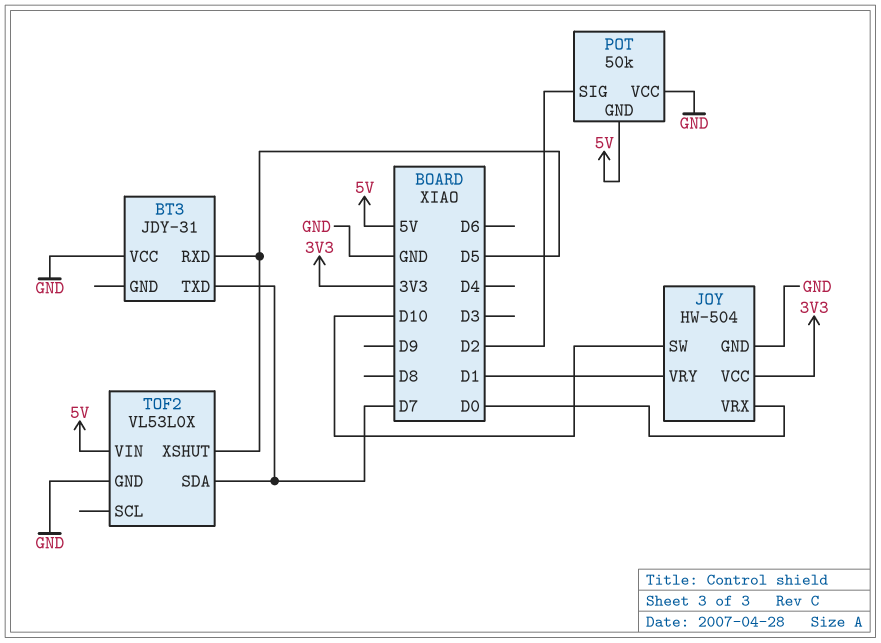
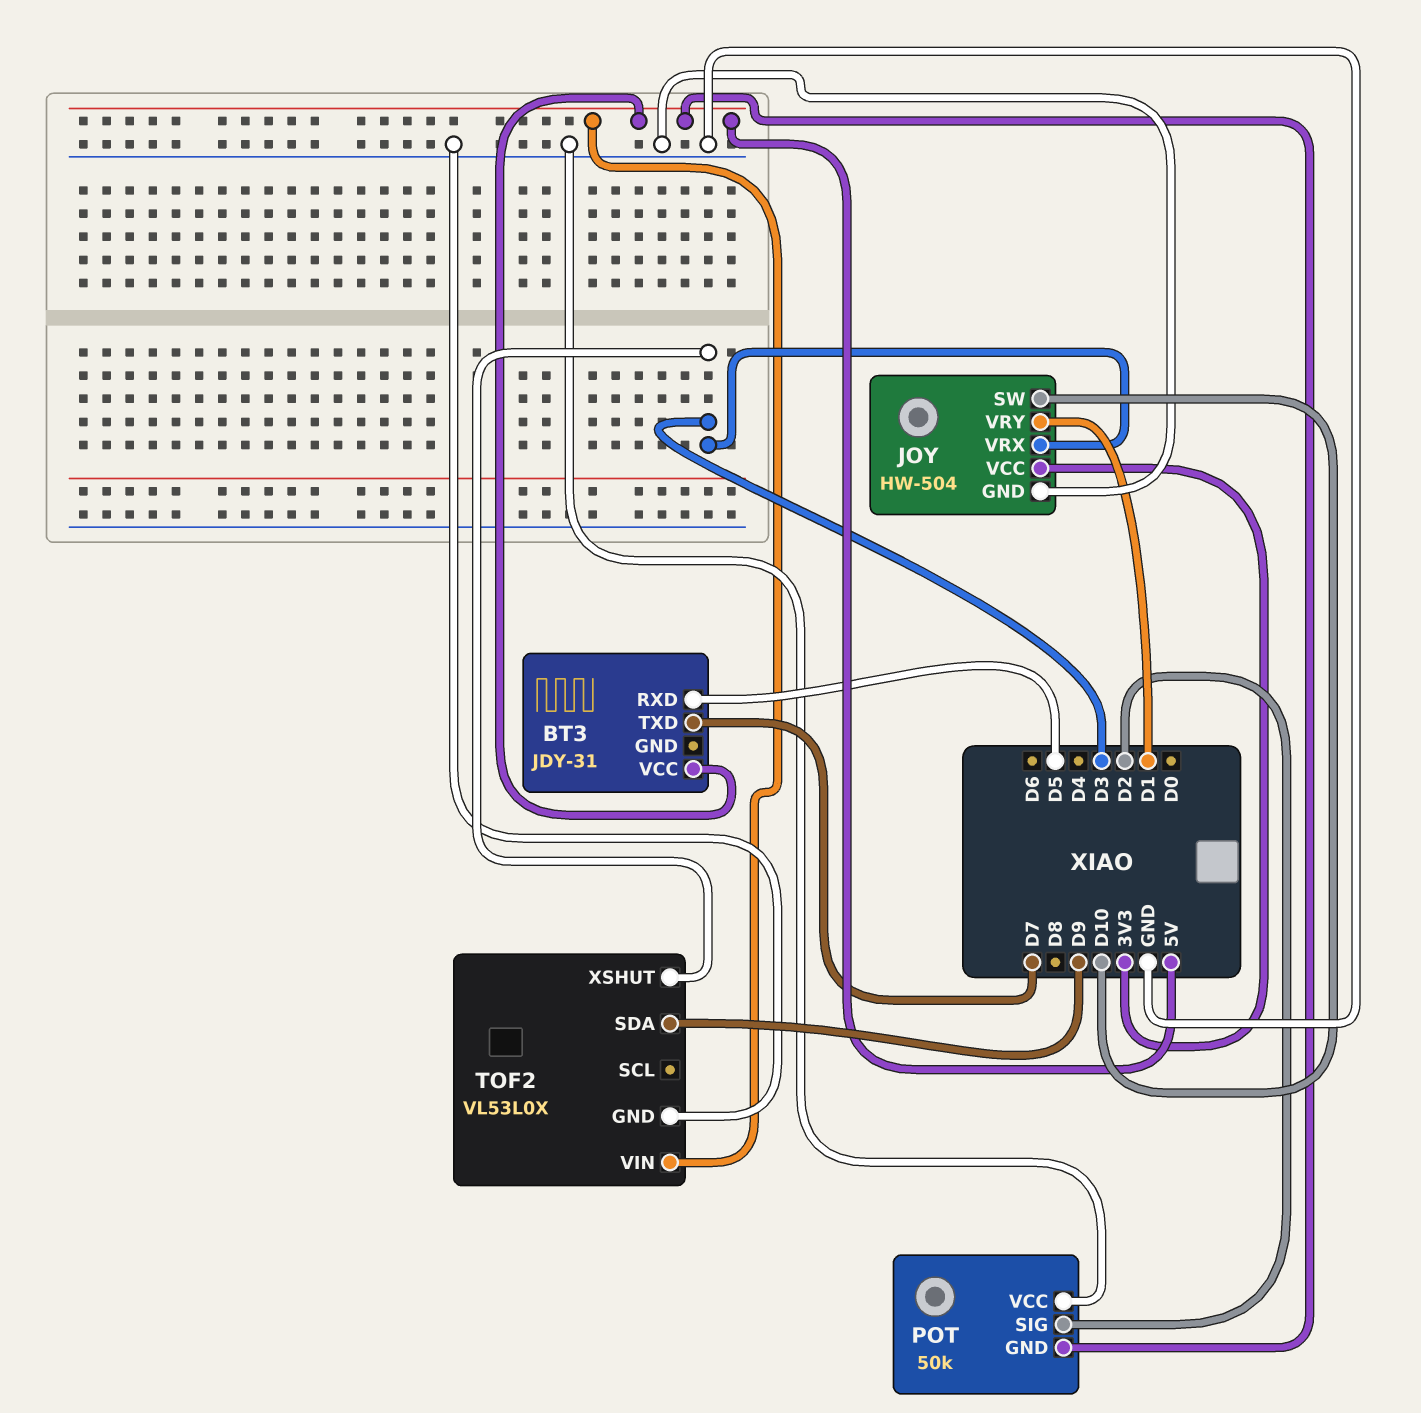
BT3 pin VCC: GND -> 5V
JOY pin VRX: D0 -> D3
TOF2 pin SDA: D7 -> D9
TOF2 pin XSHUT: D5 -> D3

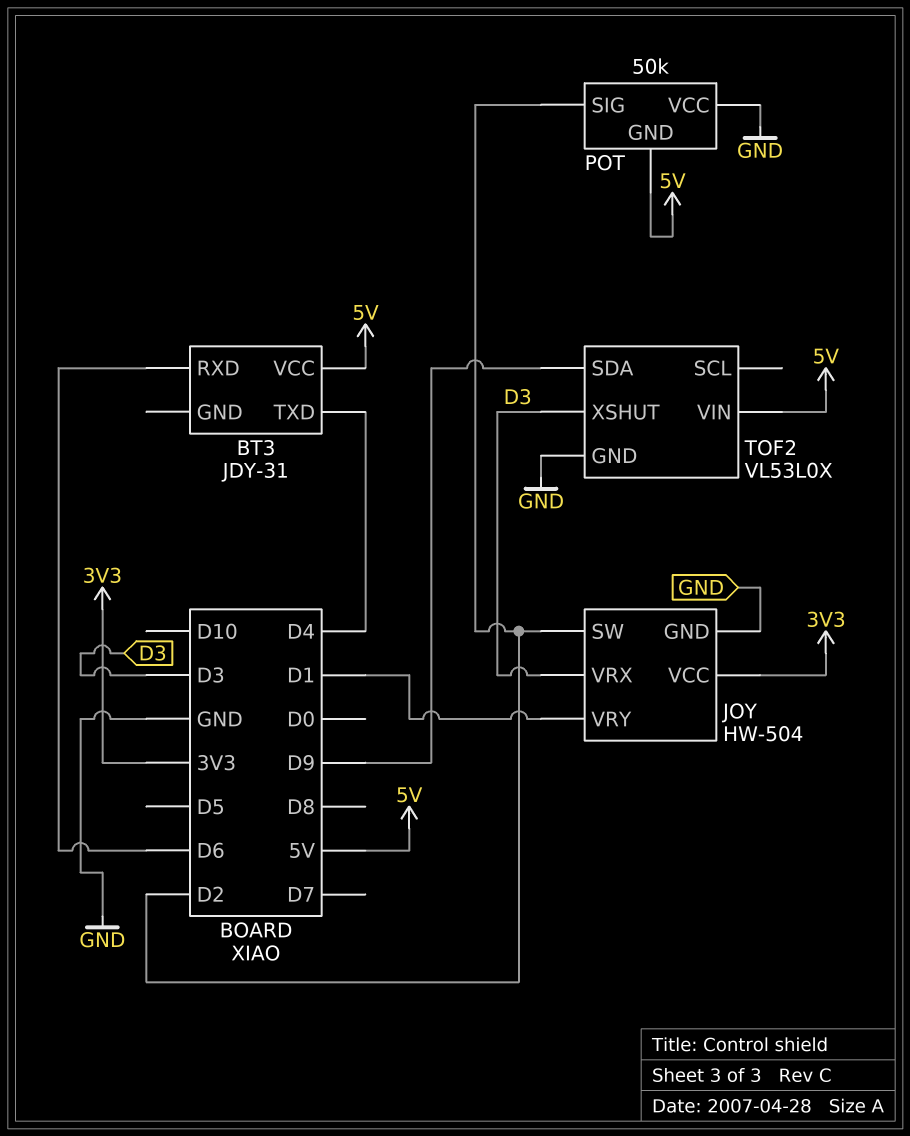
BT3 pin RXD: D5 -> D6
BT3 pin TXD: D7 -> D4
JOY pin SW: D10 -> D2

